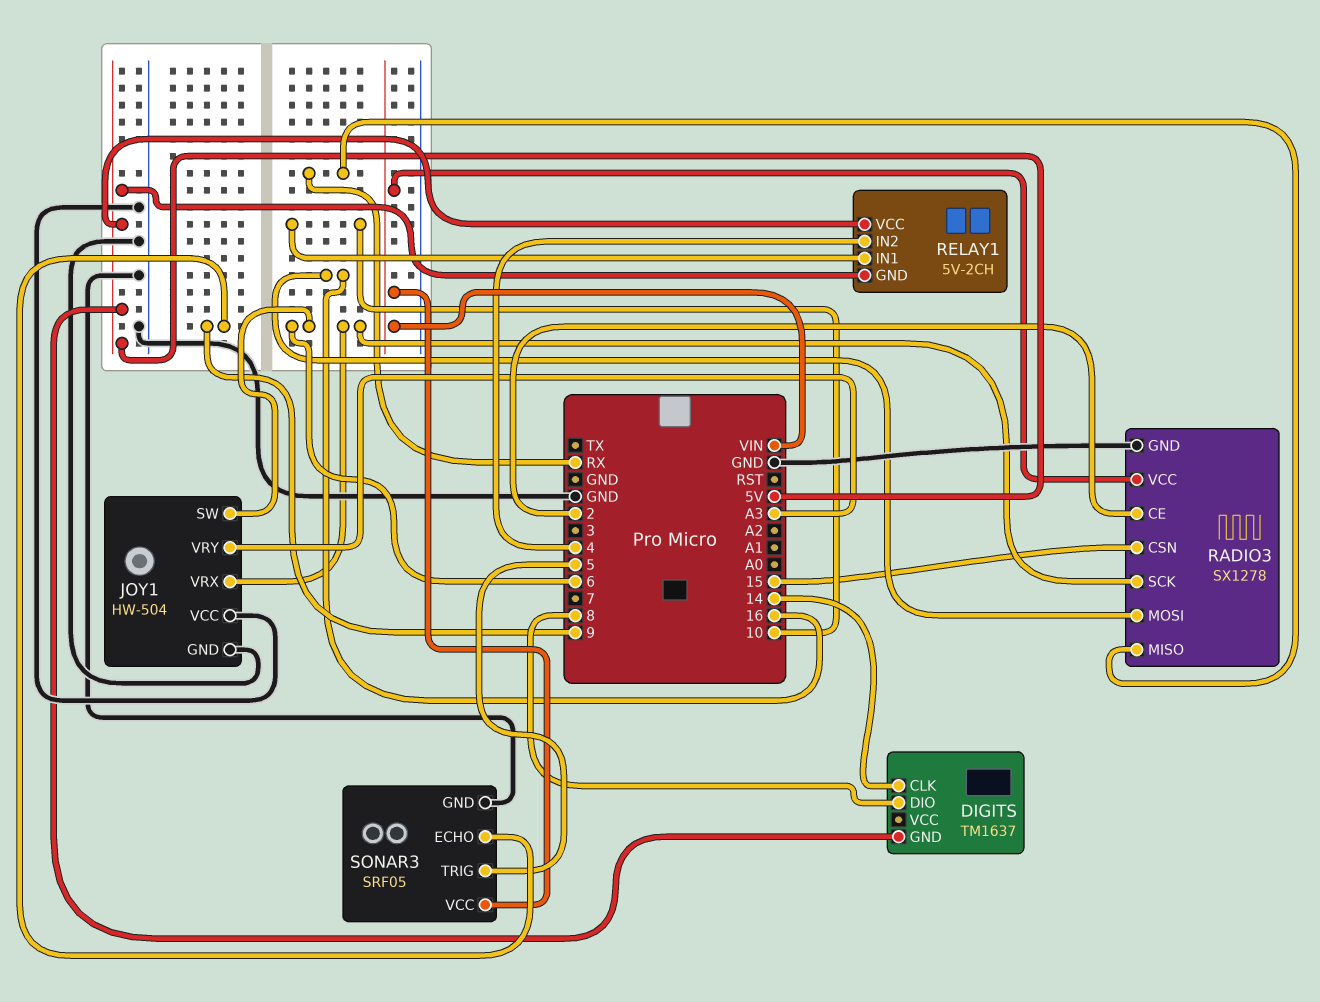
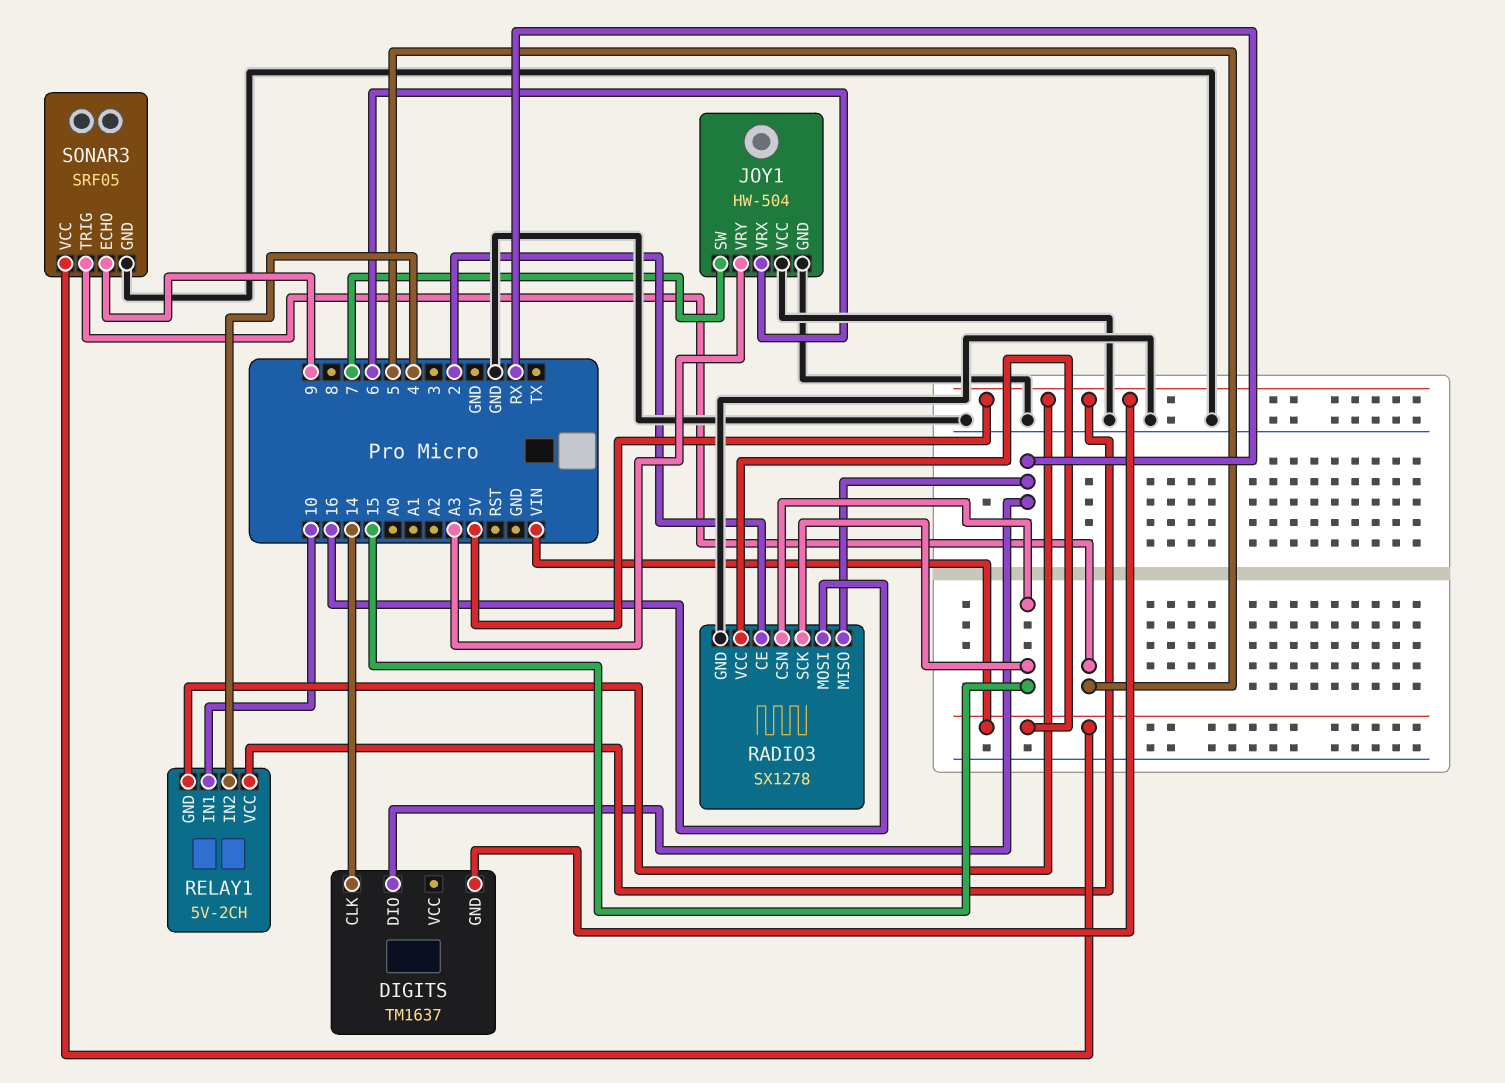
DIGITS pin DIO: 8 -> RX
JOY1 pin SW: 6 -> 7
RADIO3 pin SCK: 6 -> 15

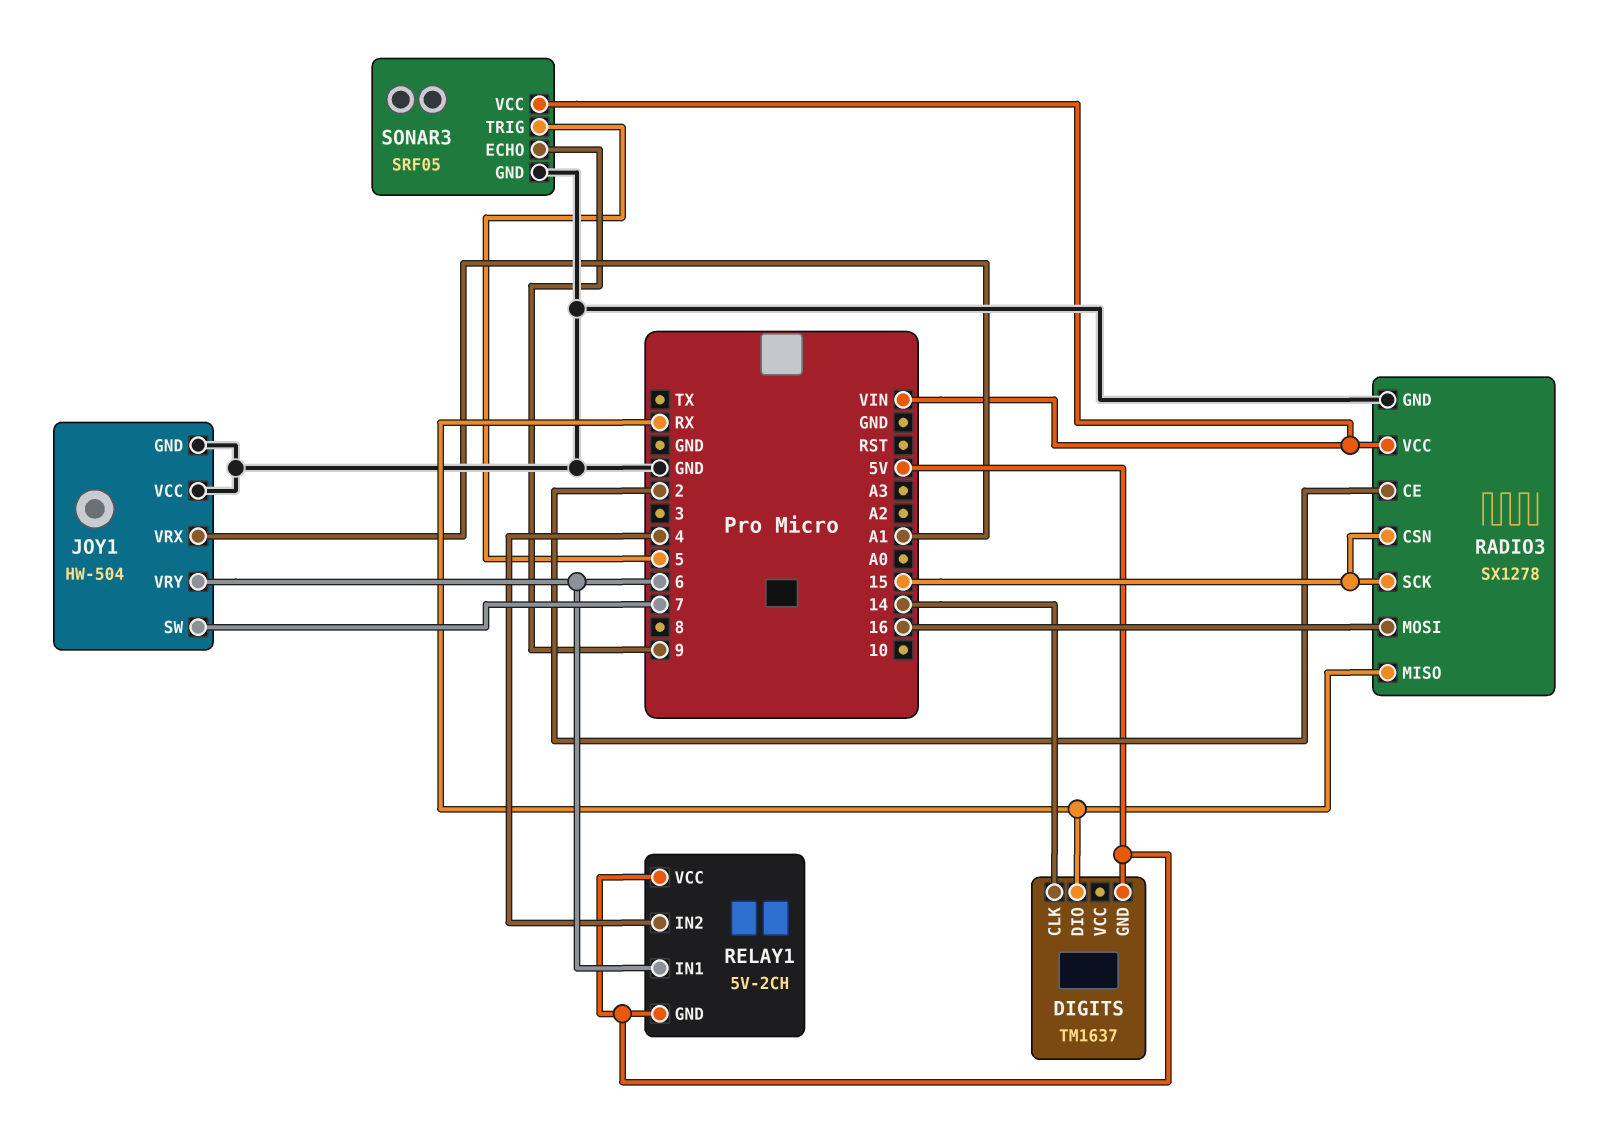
JOY1 pin VRX: 6 -> A1
JOY1 pin VRY: A3 -> 6
RELAY1 pin IN1: 10 -> 6

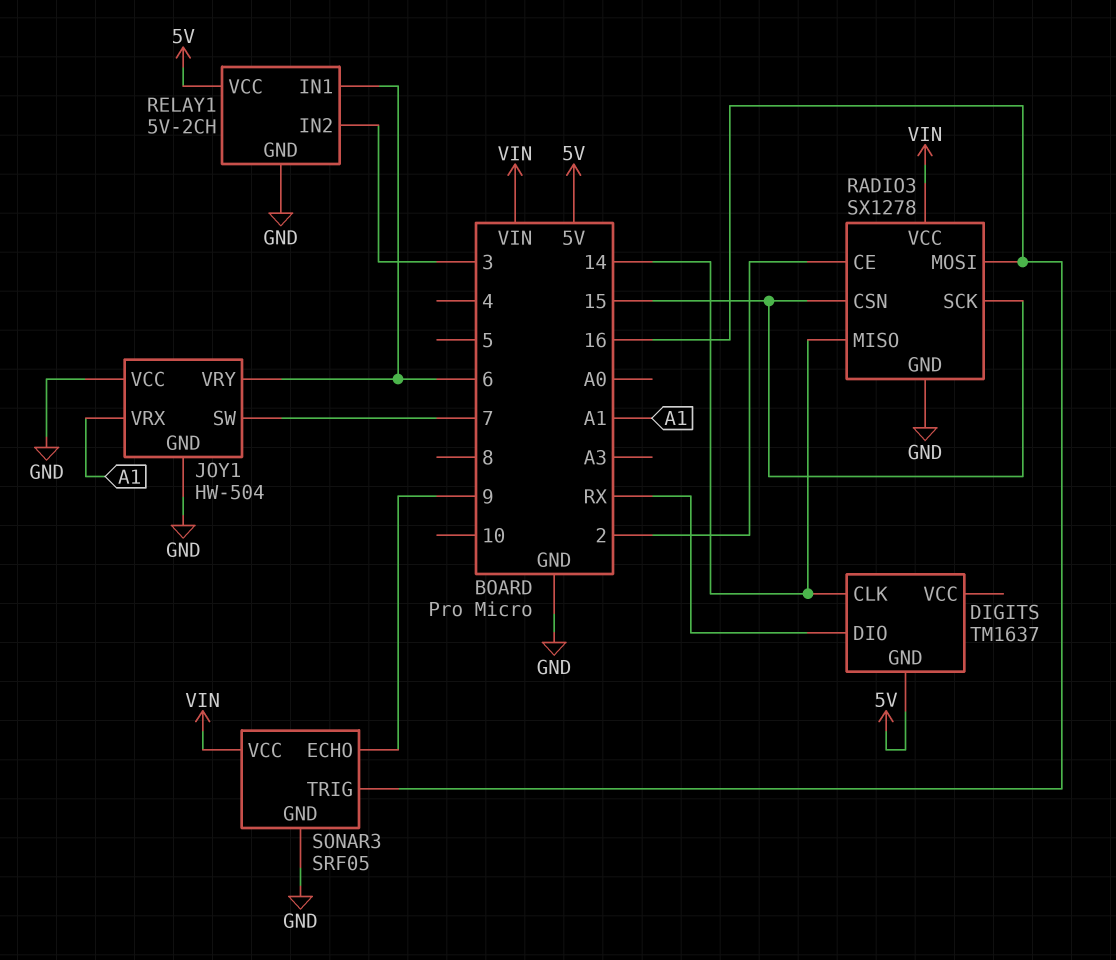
RADIO3 pin MISO: RX -> 14
RELAY1 pin GND: 5V -> GND
RELAY1 pin IN2: 4 -> 3
SONAR3 pin TRIG: 5 -> 16

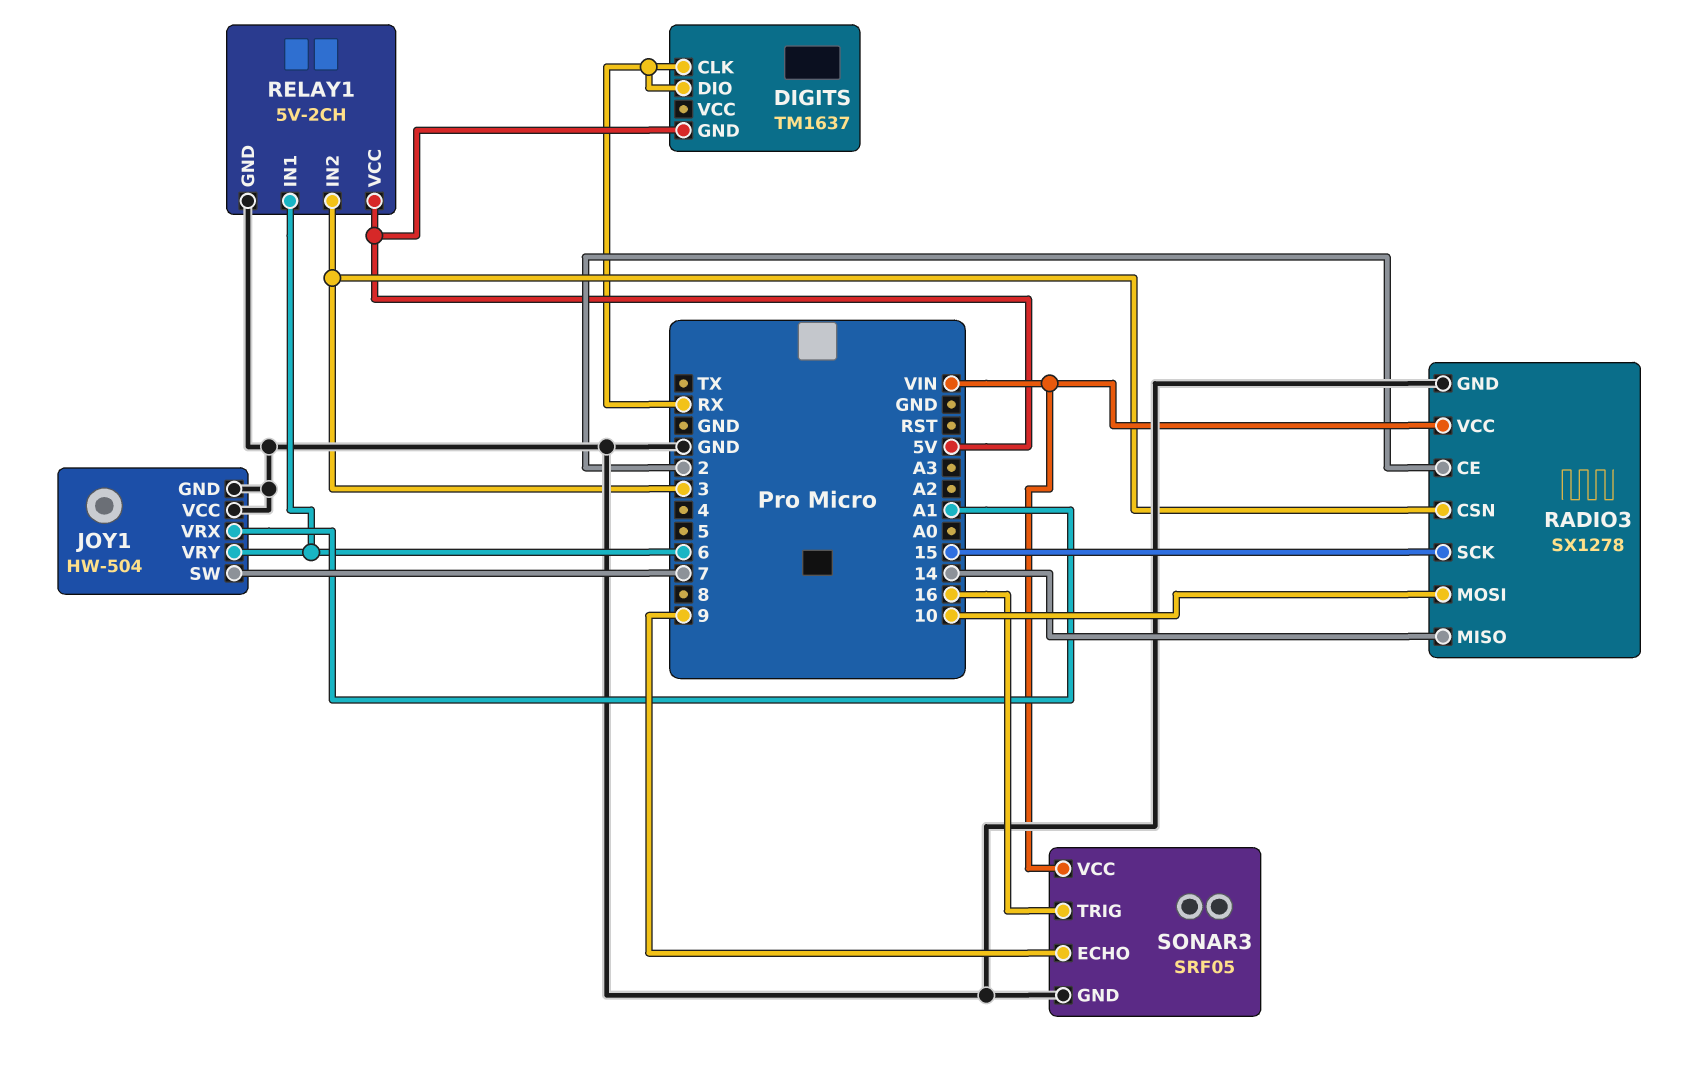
DIGITS pin CLK: 14 -> RX
RADIO3 pin CSN: 15 -> 3
RADIO3 pin MOSI: 16 -> 10

